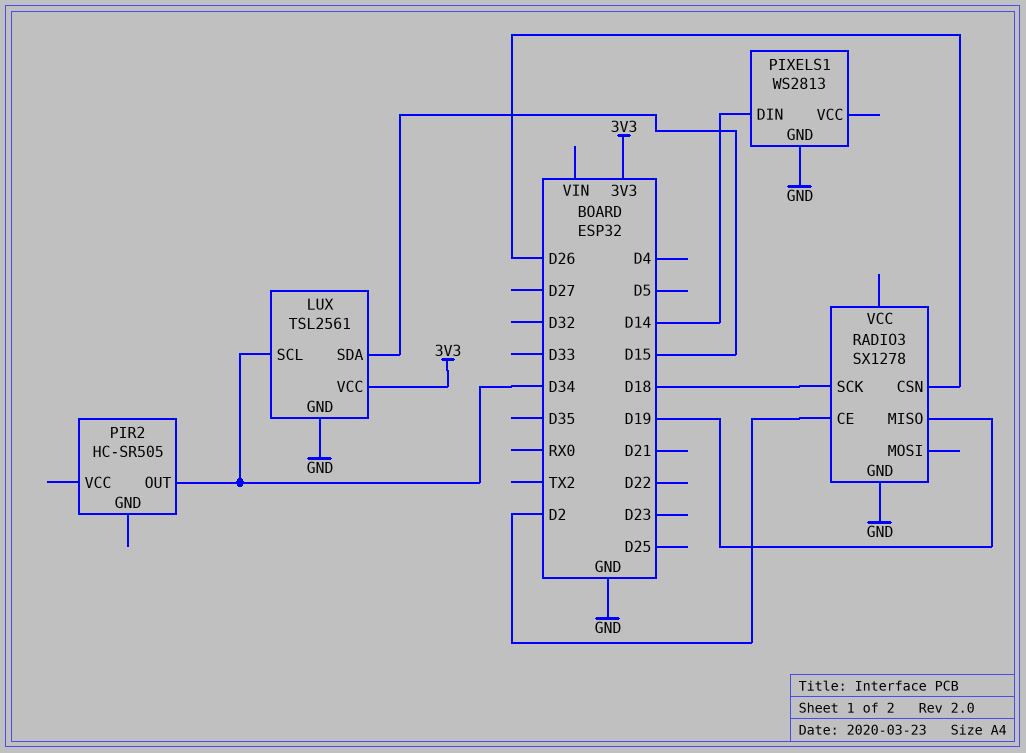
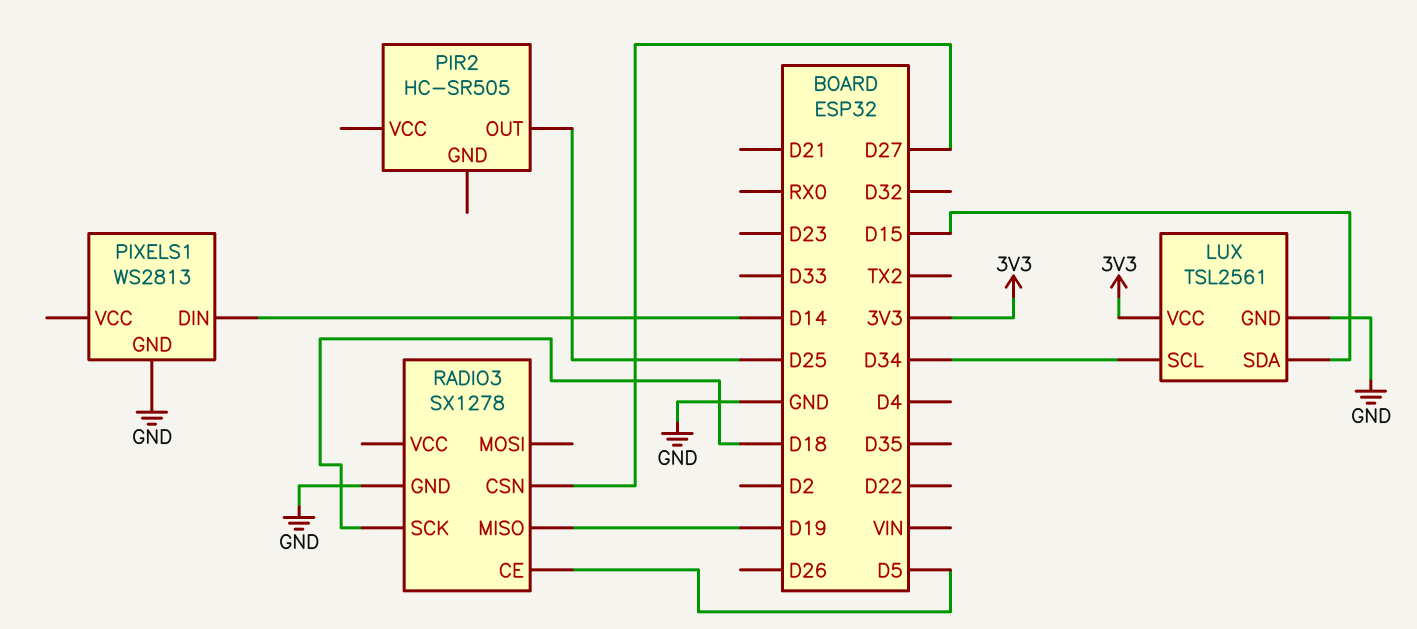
PIR2 pin OUT: D34 -> D25
RADIO3 pin CE: D2 -> D5
RADIO3 pin CSN: D26 -> D27

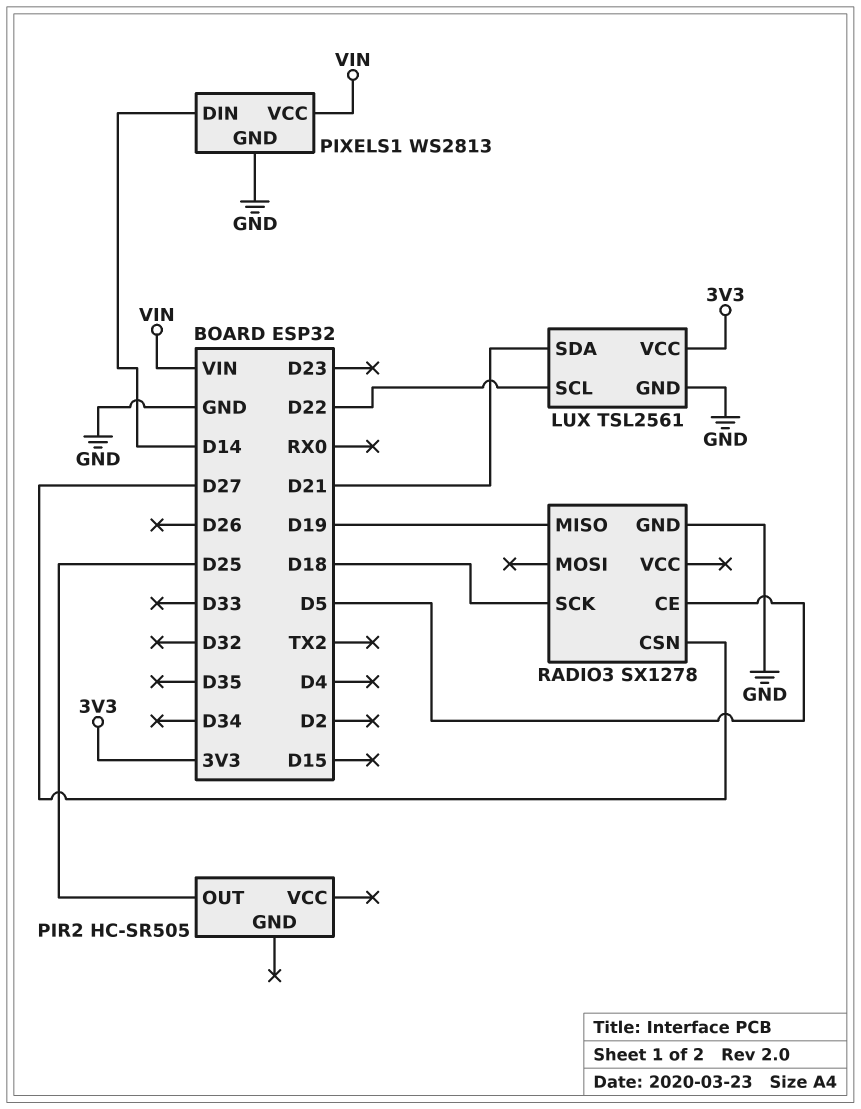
LUX pin SCL: D34 -> D22
LUX pin SDA: D15 -> D21
PIXELS1 pin VCC: none -> VIN

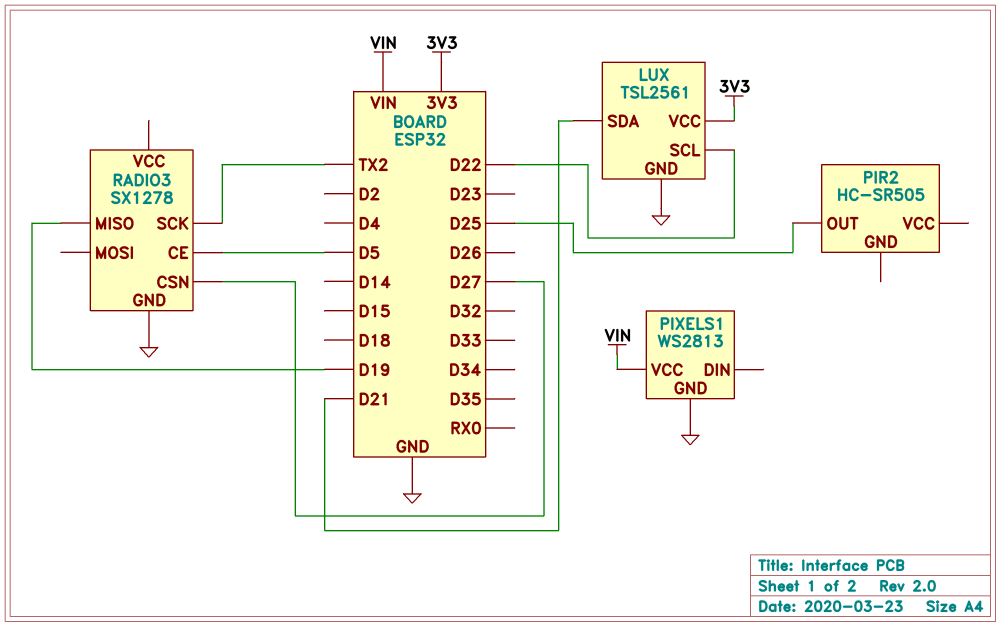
PIXELS1 pin DIN: D14 -> none
RADIO3 pin SCK: D18 -> TX2

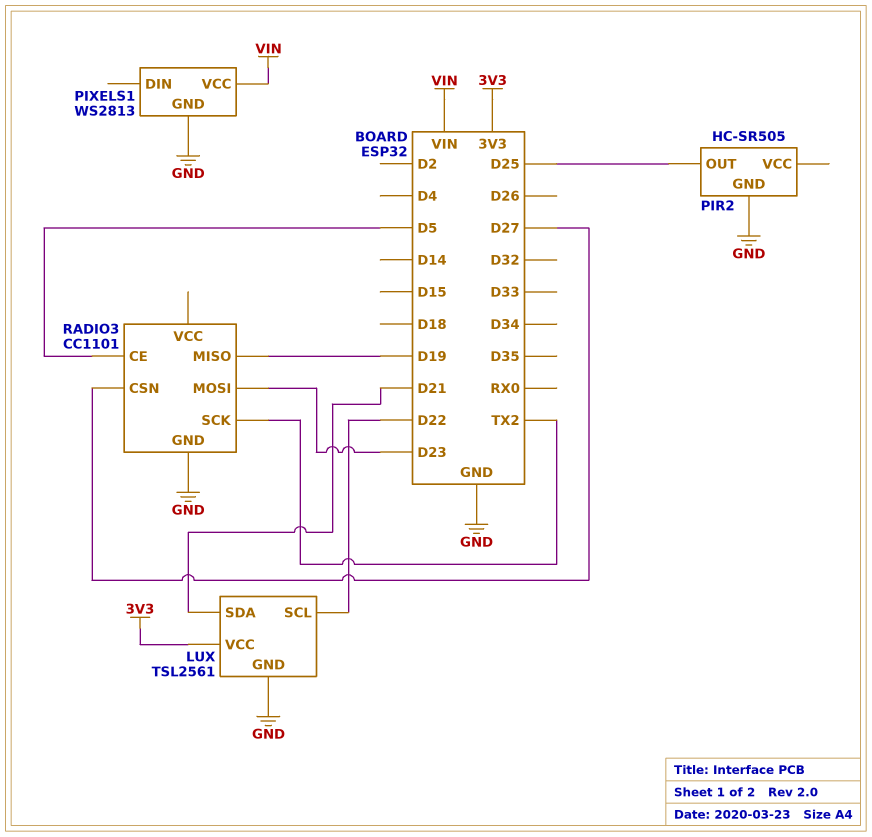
PIR2 pin GND: none -> GND
RADIO3: SX1278 -> CC1101
RADIO3 pin MOSI: none -> D23

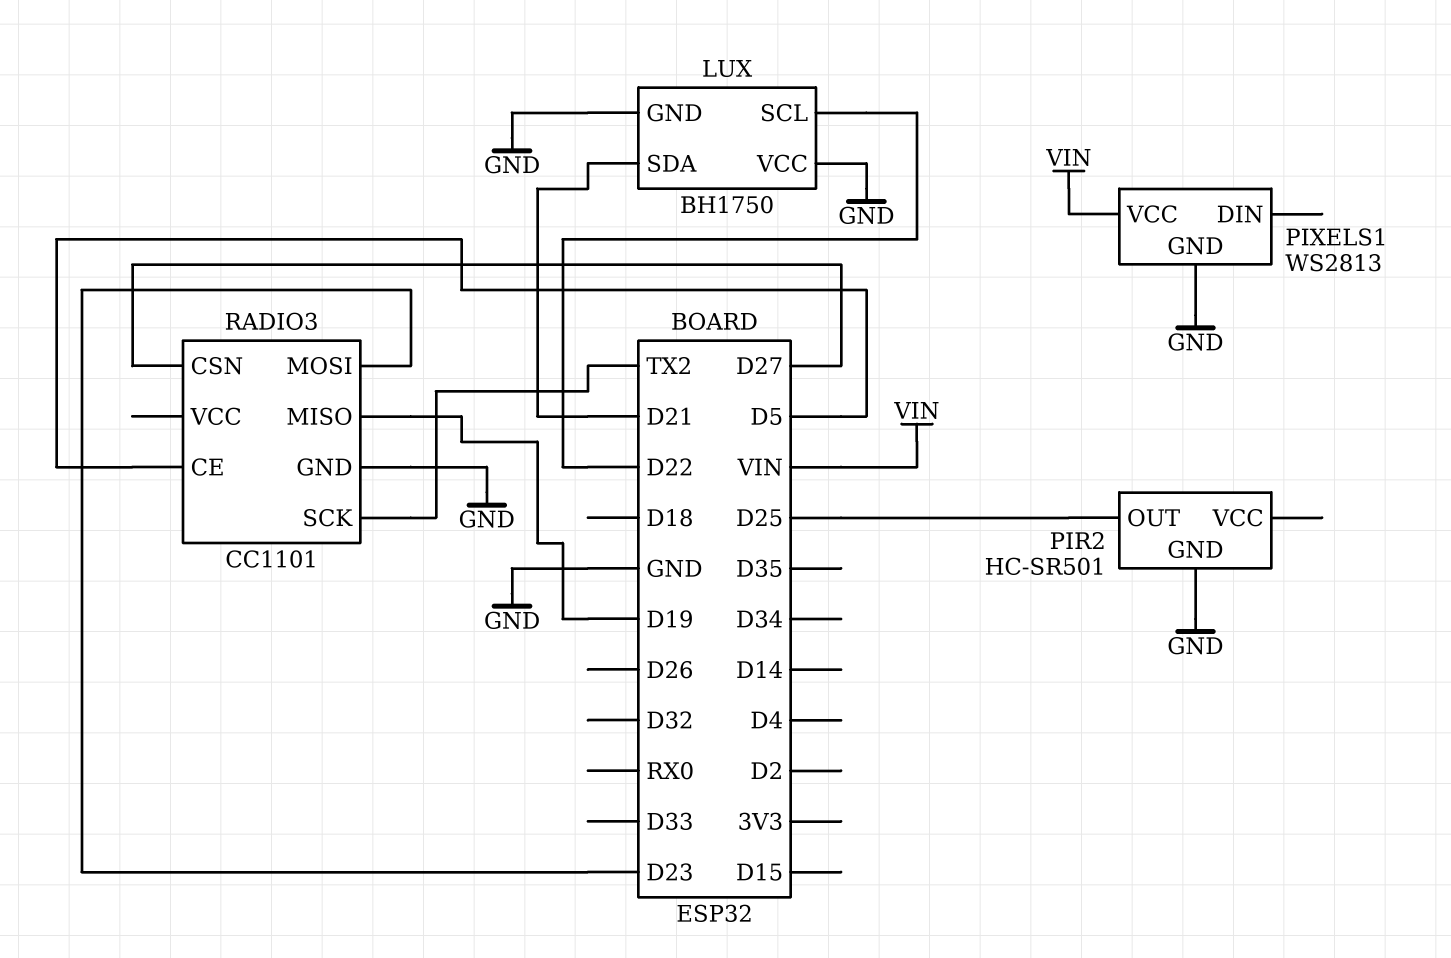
LUX: TSL2561 -> BH1750
LUX pin VCC: 3V3 -> GND
PIR2: HC-SR505 -> HC-SR501

